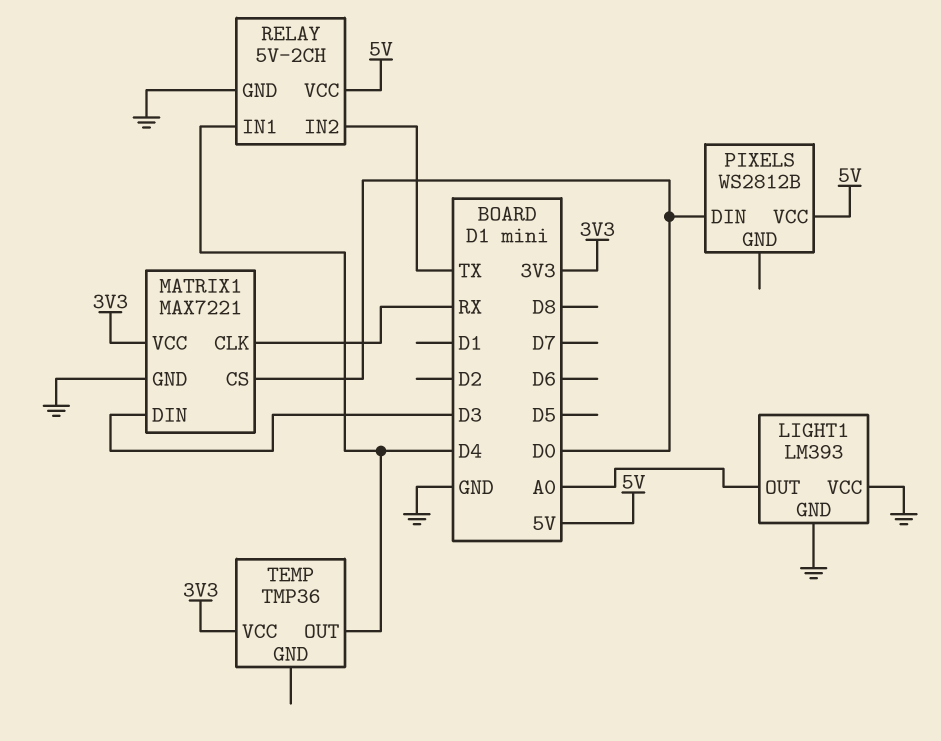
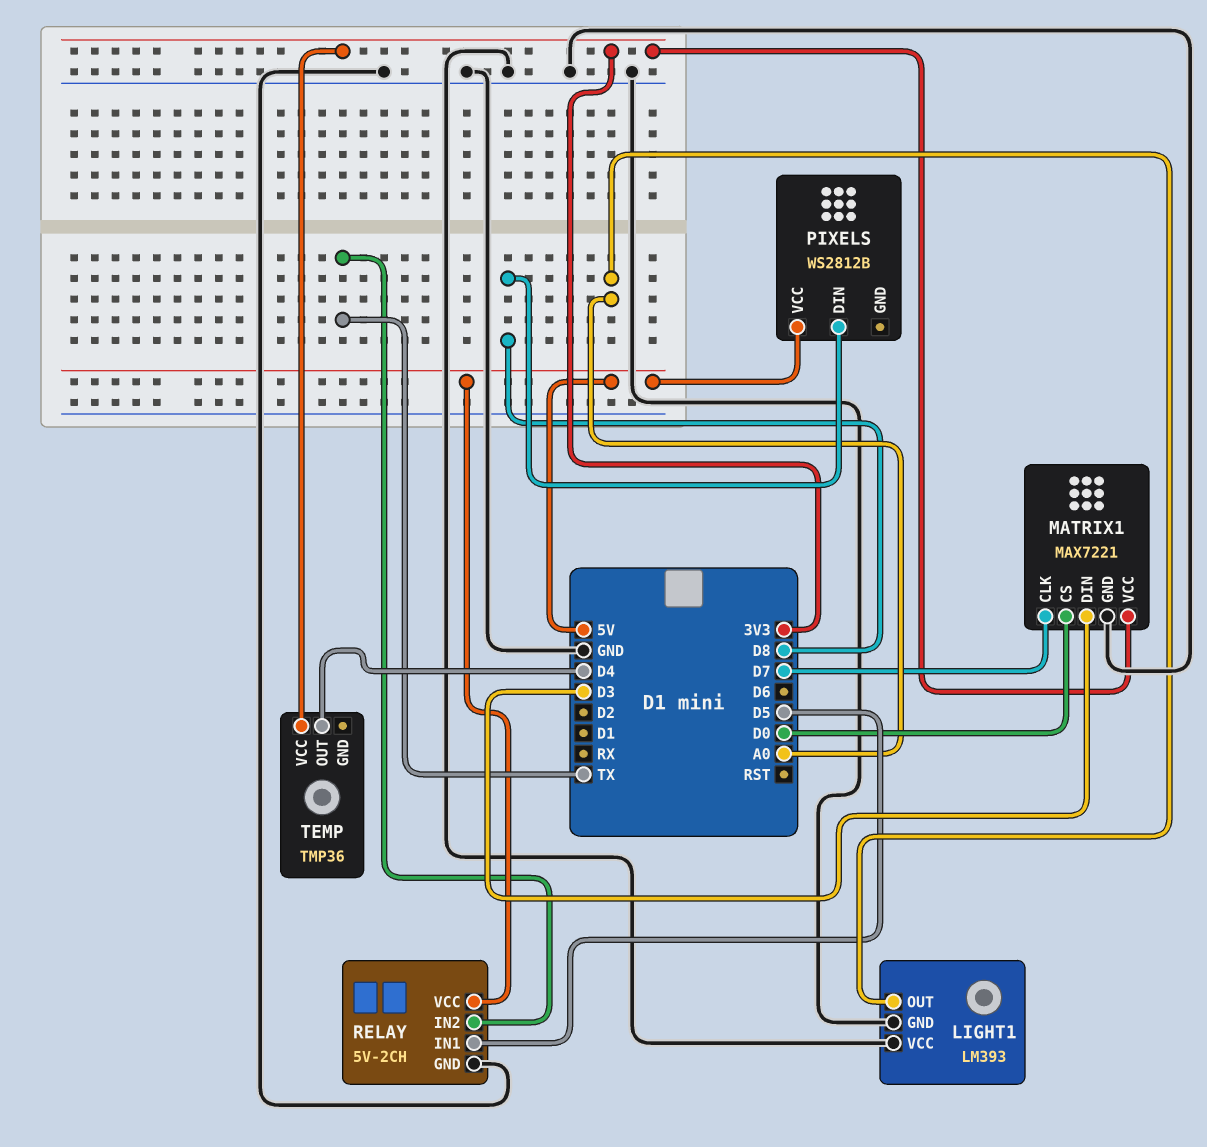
MATRIX1 pin CLK: RX -> D7
PIXELS pin DIN: D0 -> D8
RELAY pin IN1: D4 -> D5

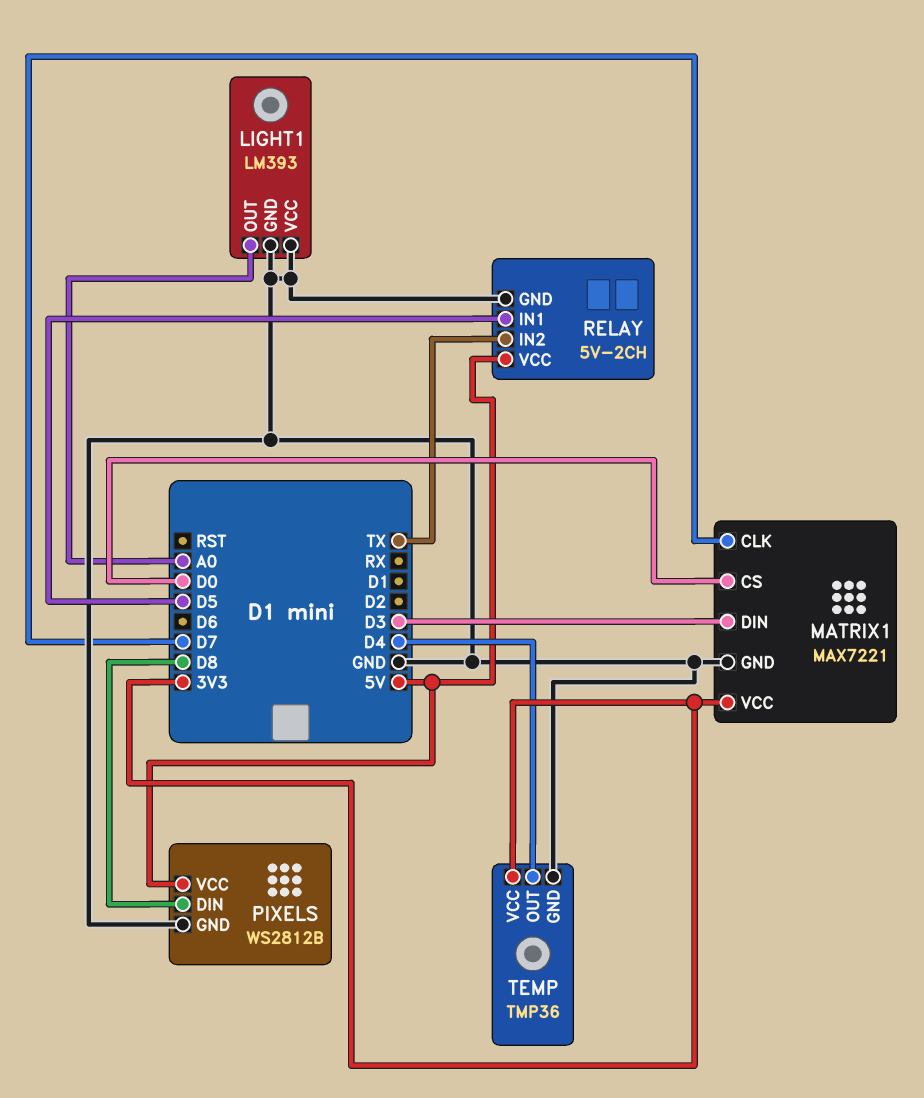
PIXELS pin GND: none -> GND
TEMP pin GND: none -> GND

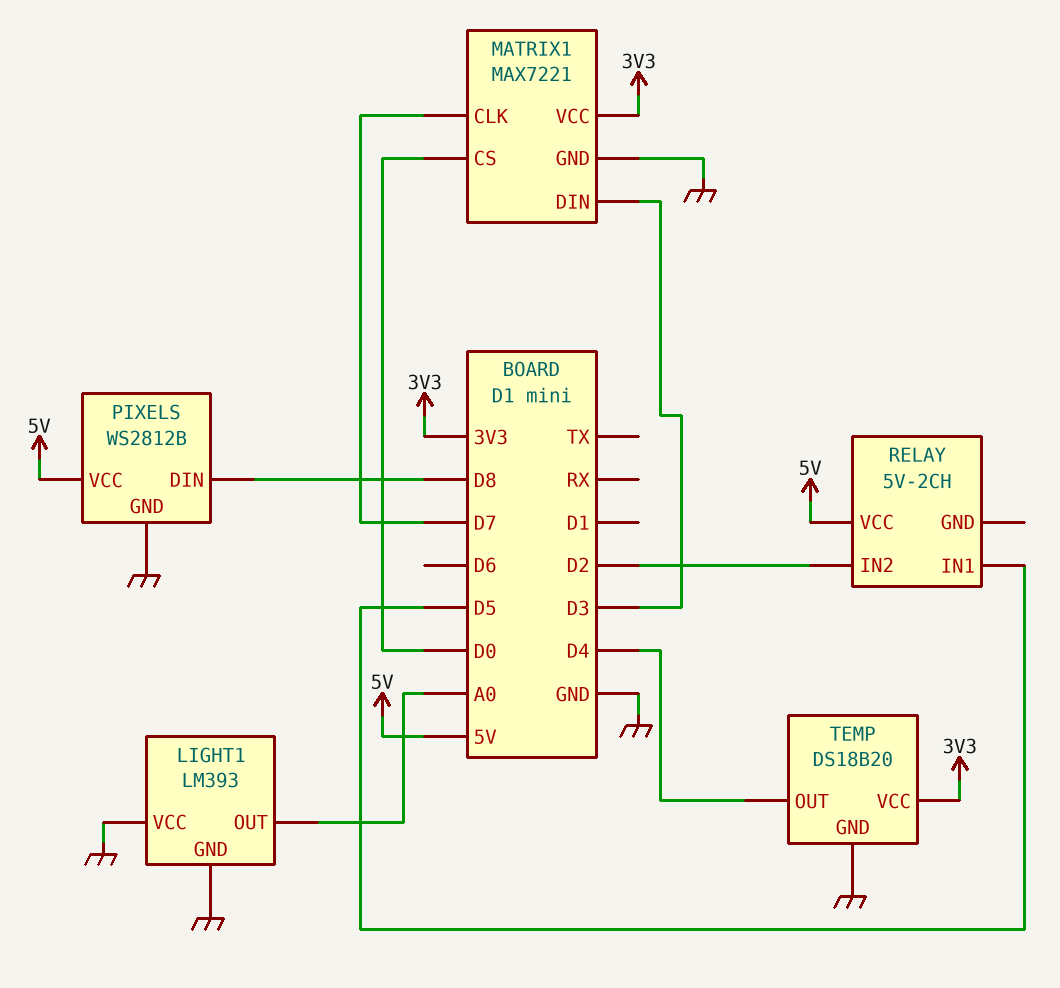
RELAY pin GND: GND -> none
RELAY pin IN2: TX -> D2
TEMP: TMP36 -> DS18B20

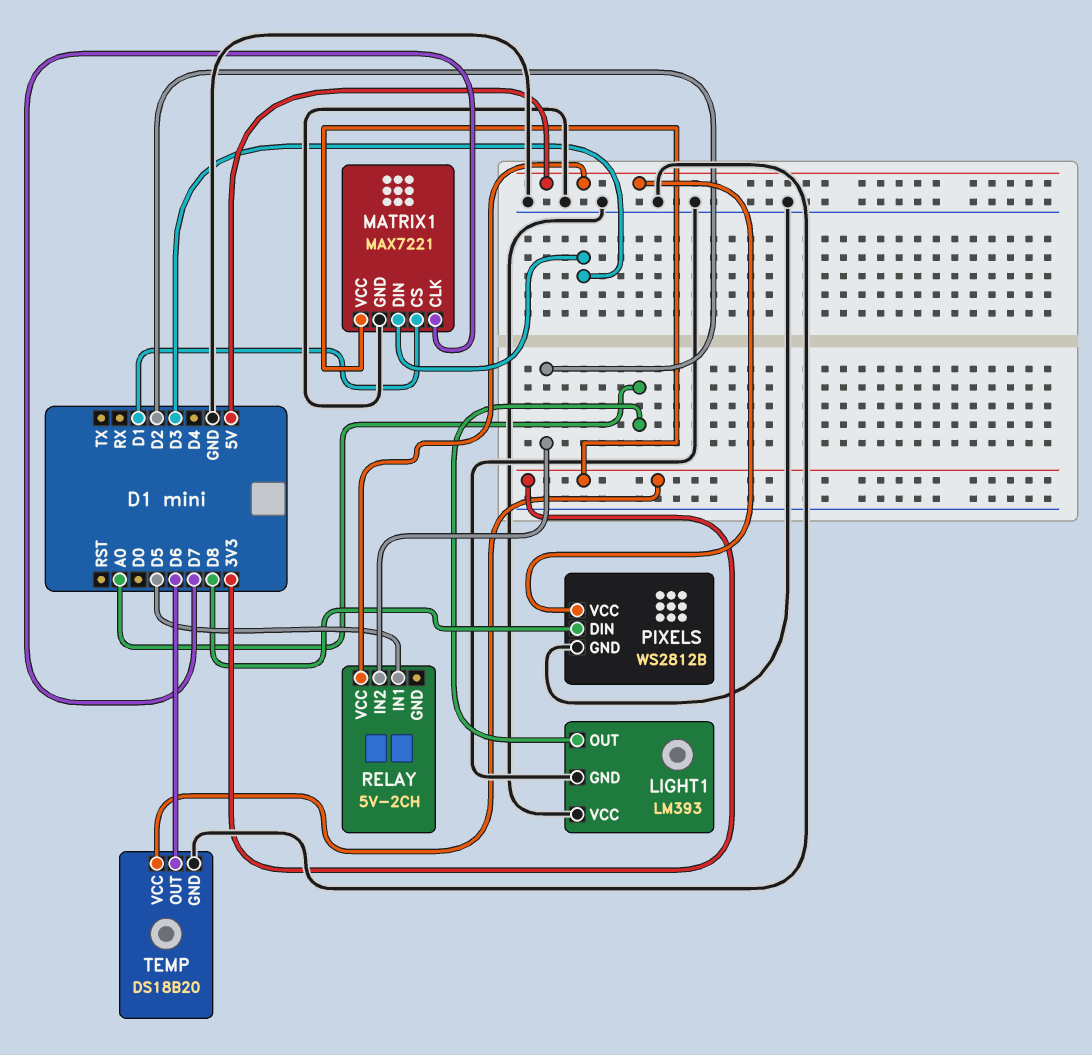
MATRIX1 pin CS: D0 -> D1
TEMP pin OUT: D4 -> D6

